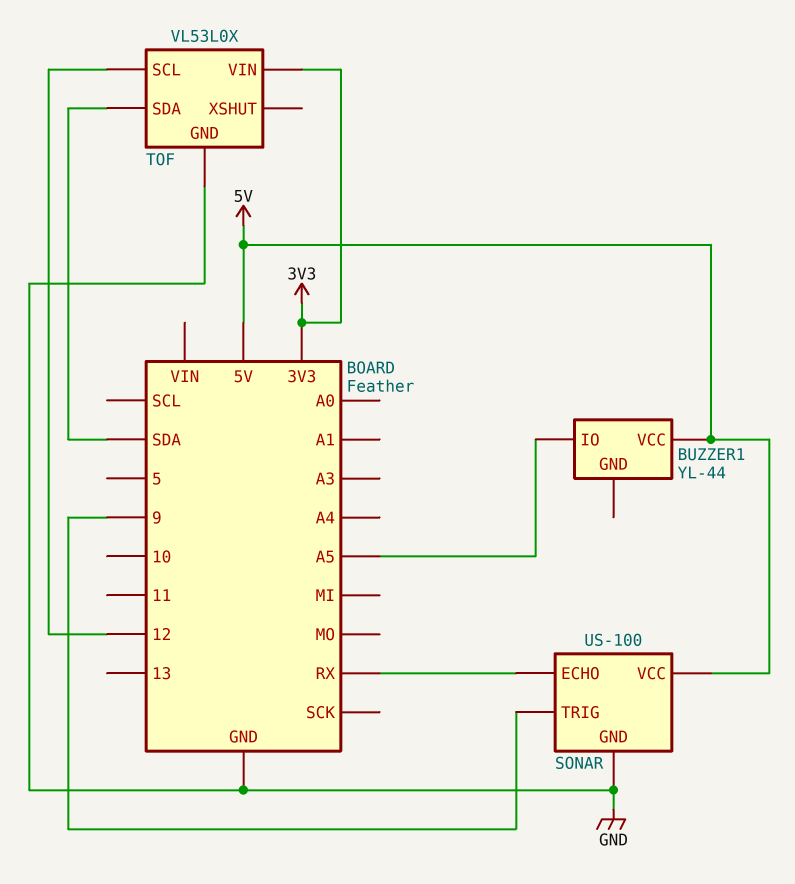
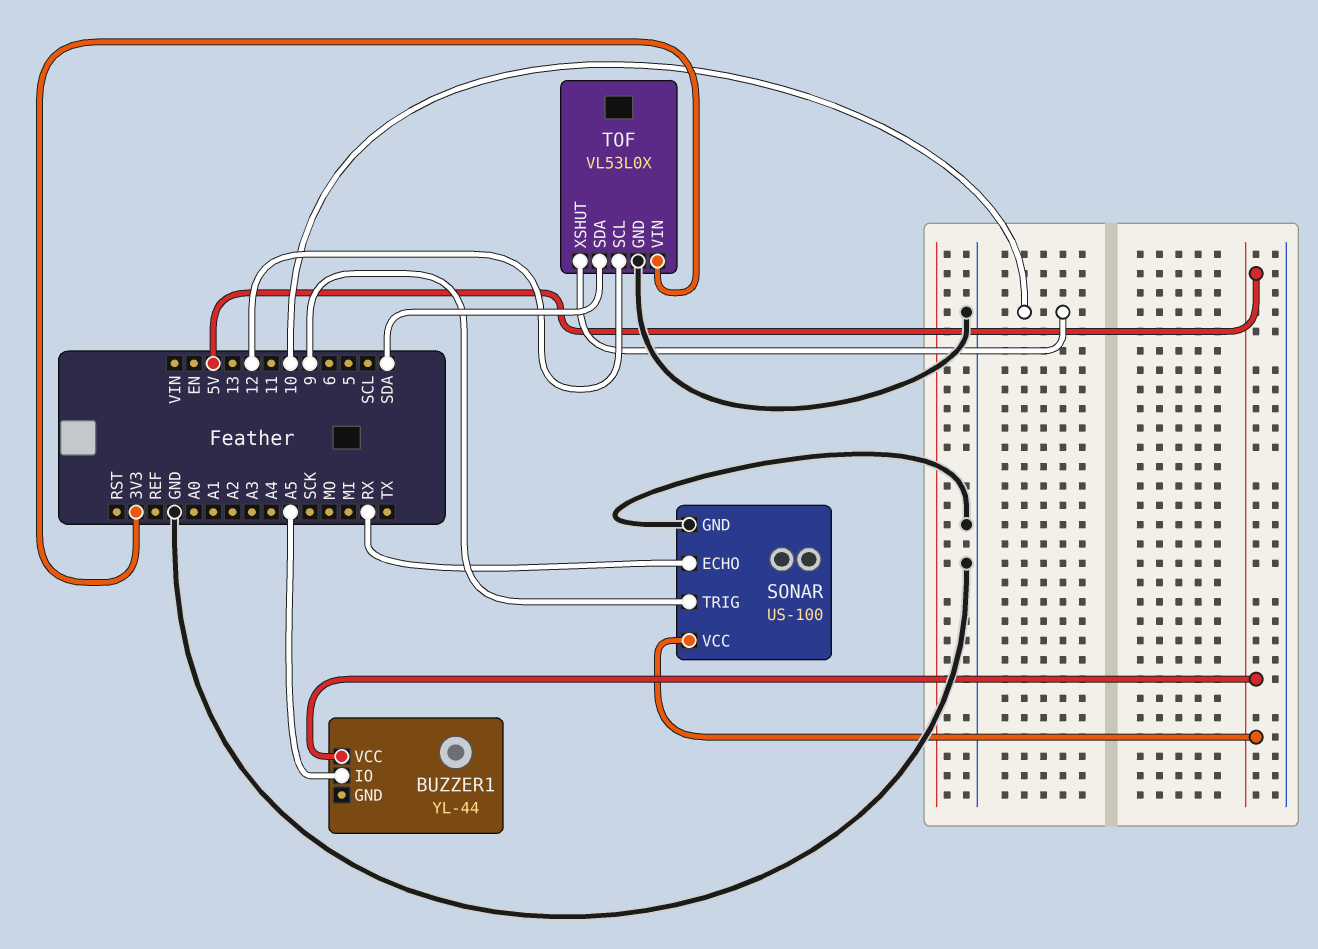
TOF pin XSHUT: none -> 10

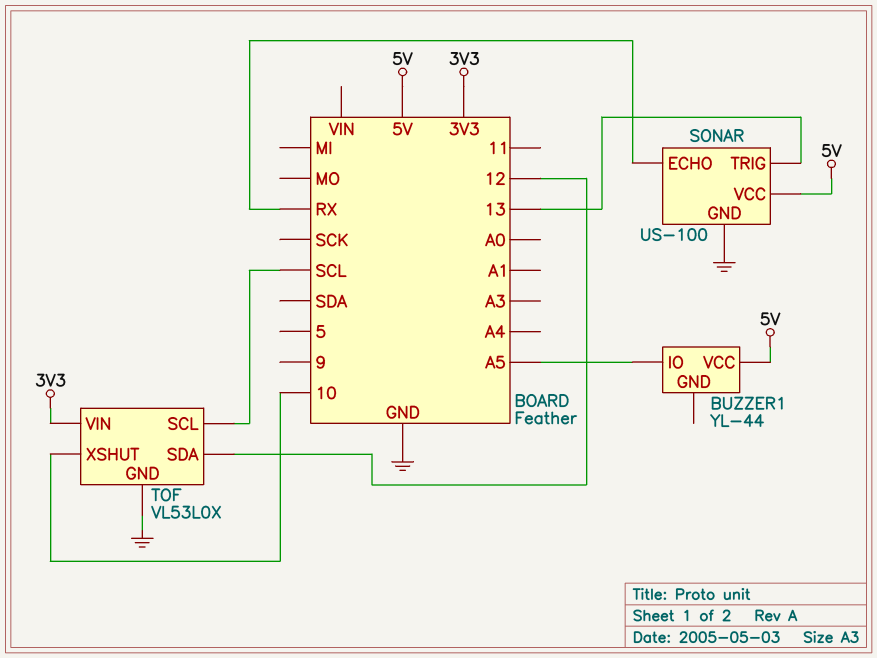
SONAR pin TRIG: 9 -> 13
TOF pin SCL: 12 -> SCL
TOF pin SDA: SDA -> 12

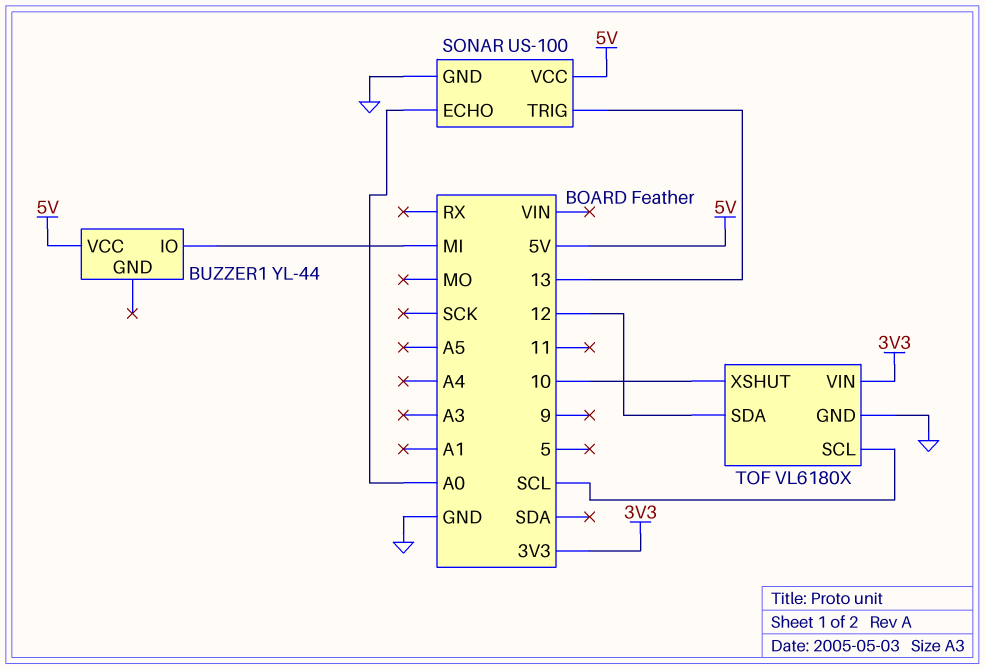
BUZZER1 pin IO: A5 -> MI
SONAR pin ECHO: RX -> A0
TOF: VL53L0X -> VL6180X

